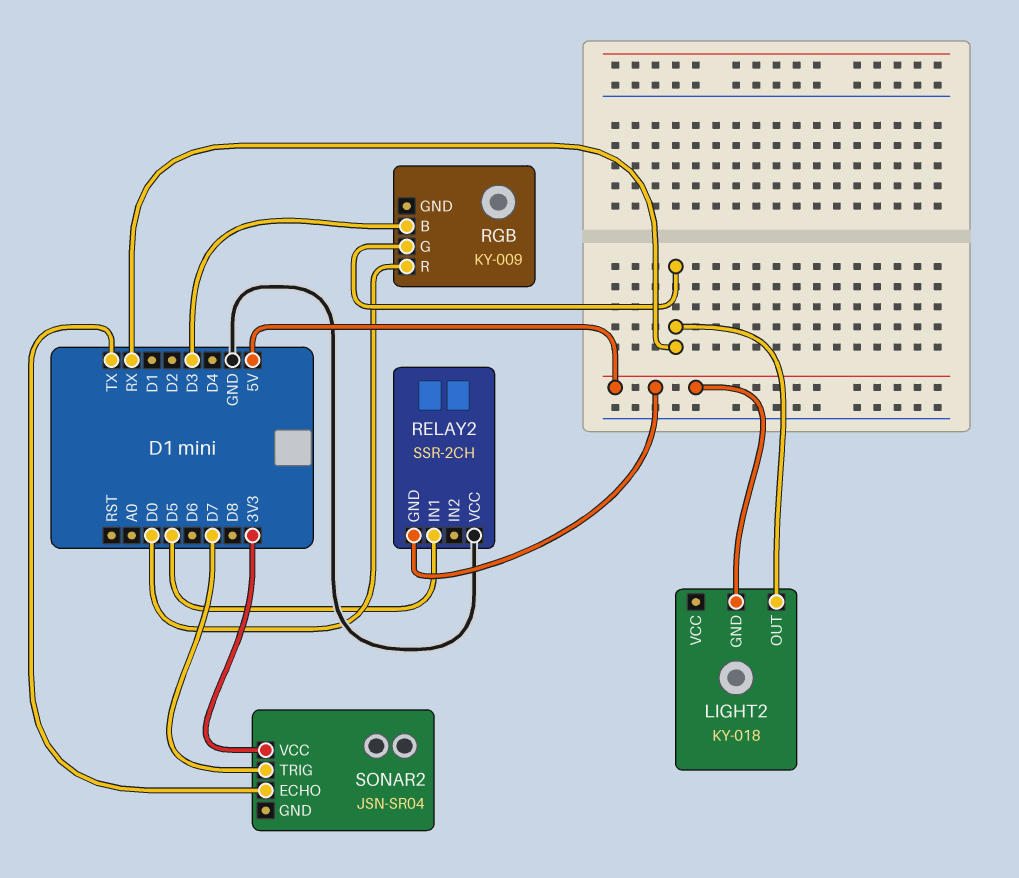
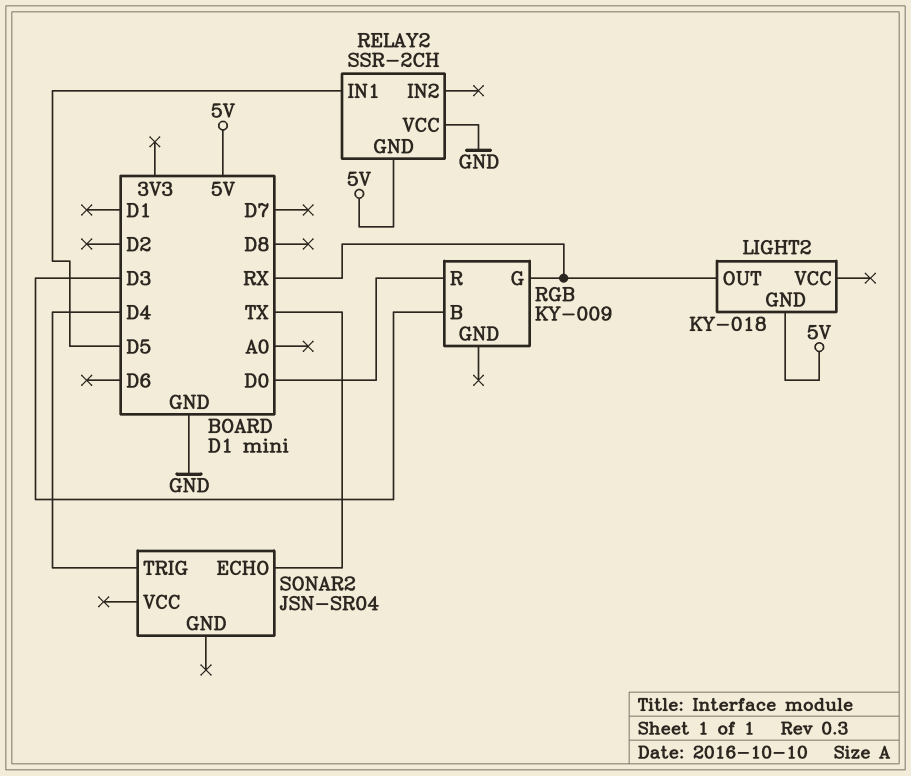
SONAR2 pin TRIG: D7 -> D4
SONAR2 pin VCC: 3V3 -> none

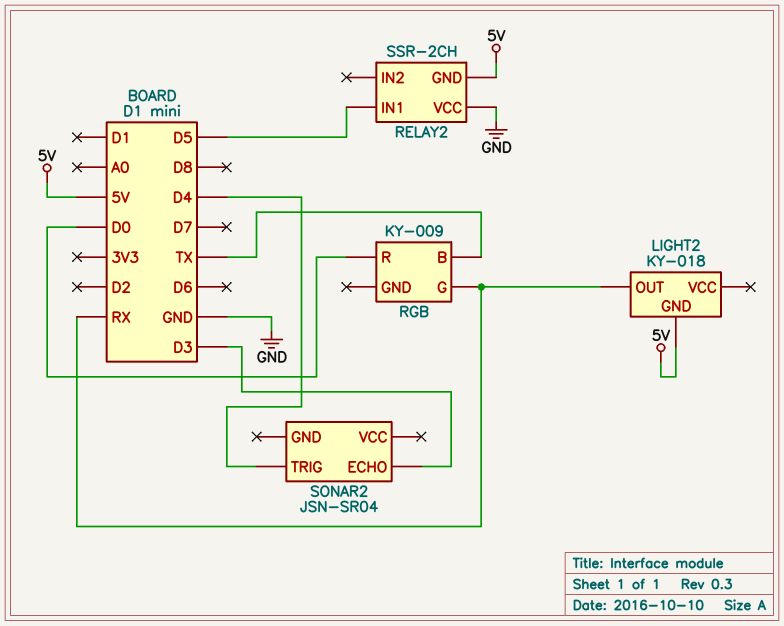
RGB pin B: D3 -> TX
SONAR2 pin ECHO: TX -> D3

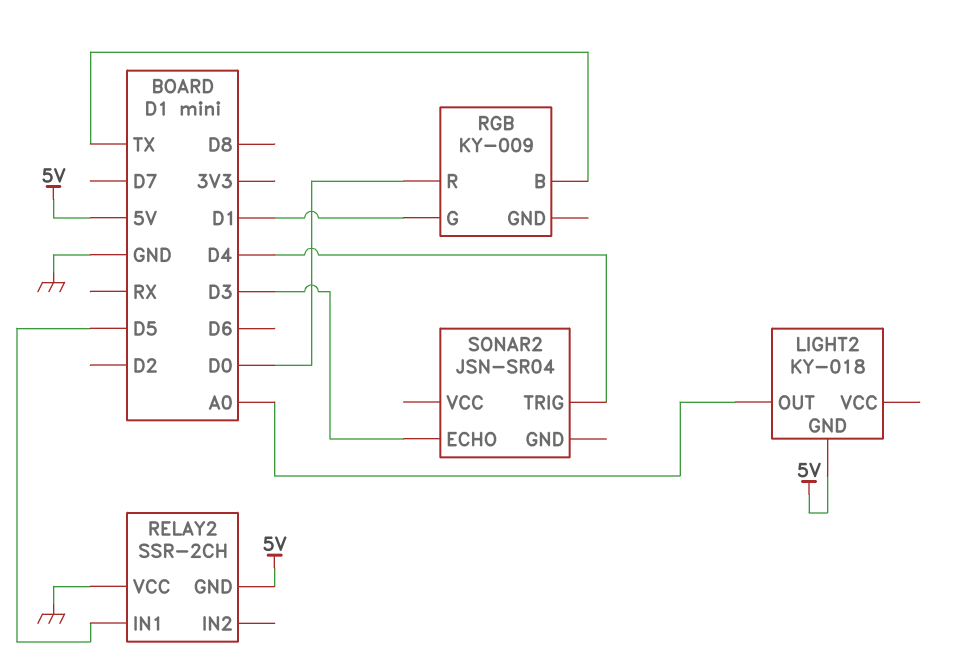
LIGHT2 pin OUT: RX -> A0
RGB pin G: RX -> D1

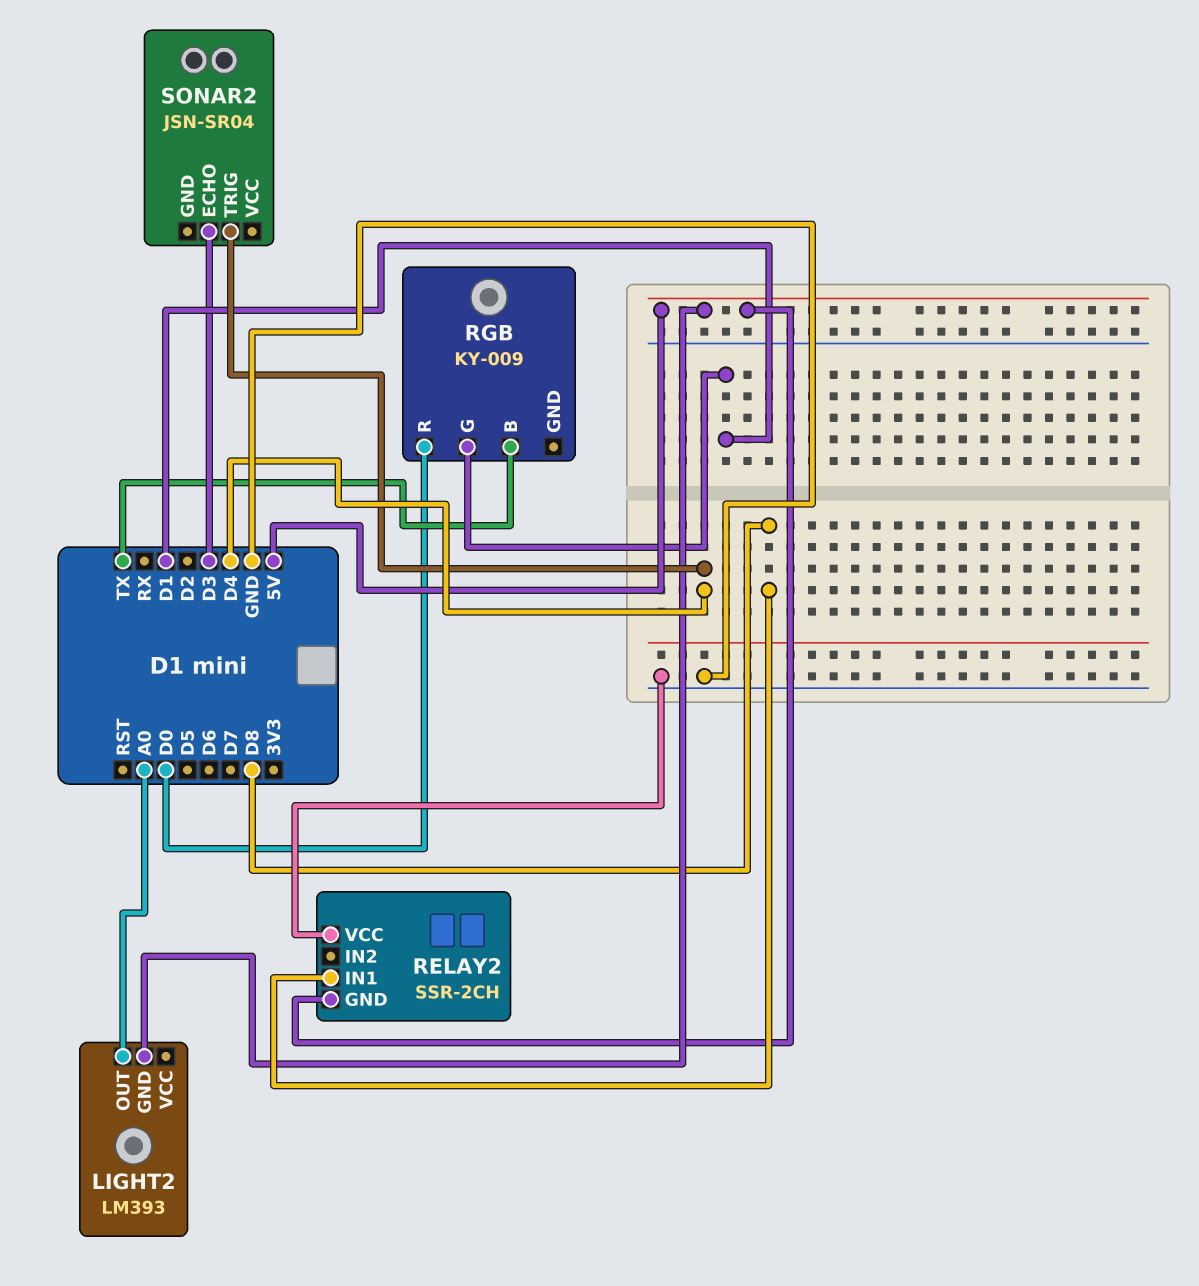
LIGHT2: KY-018 -> LM393
RELAY2 pin IN1: D5 -> D8

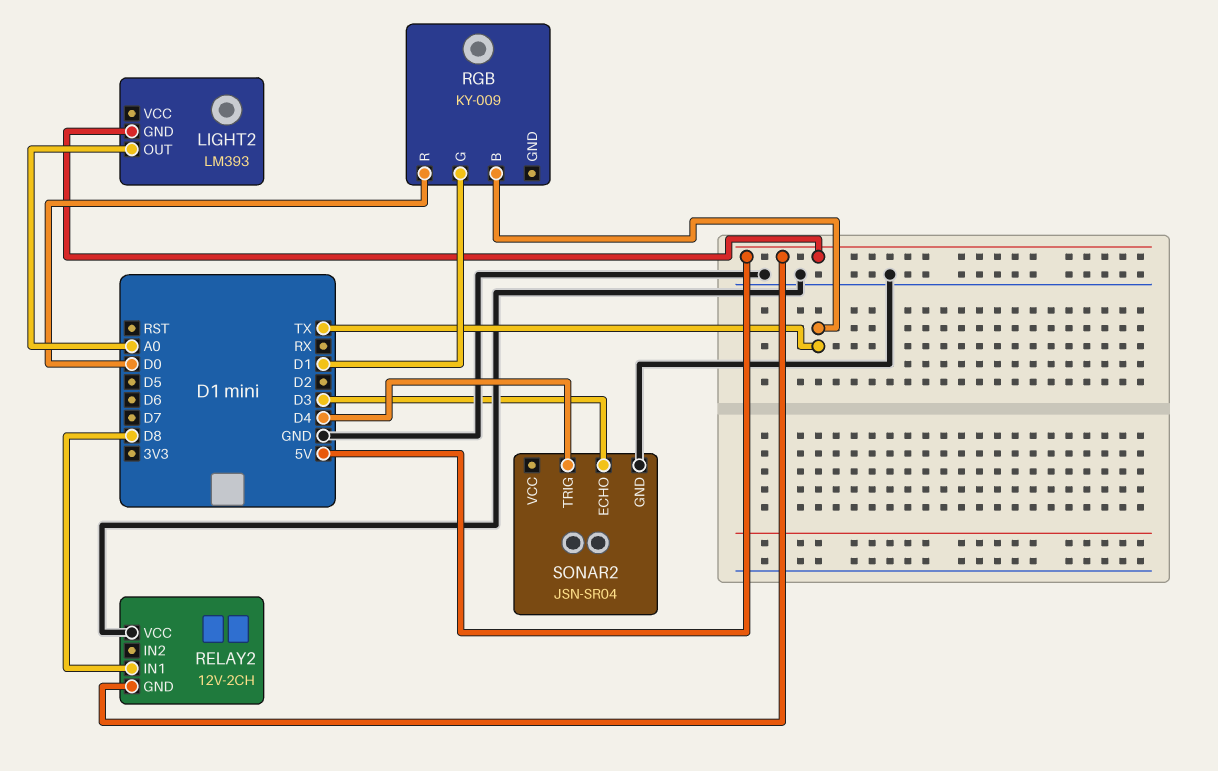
RELAY2: SSR-2CH -> 12V-2CH
SONAR2 pin GND: none -> GND

